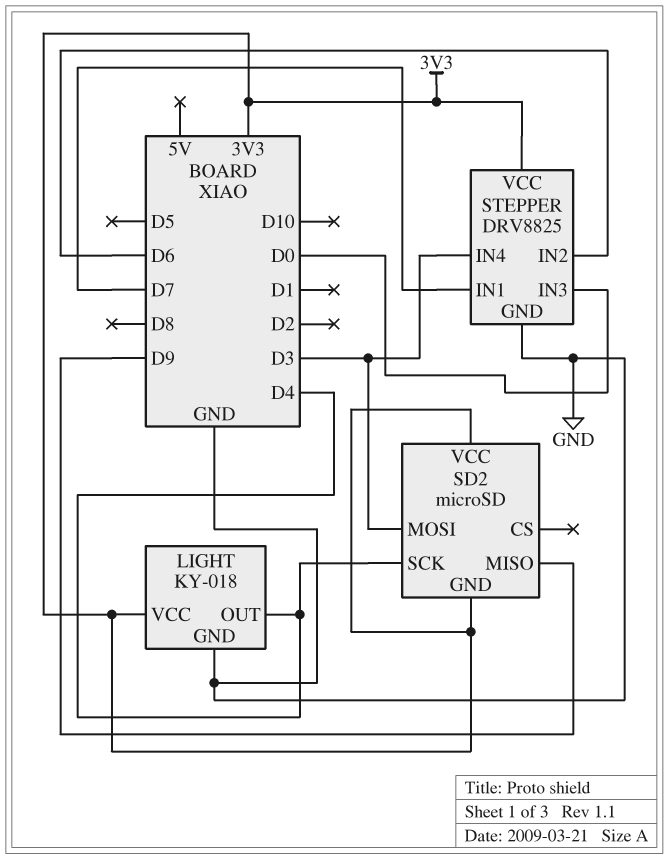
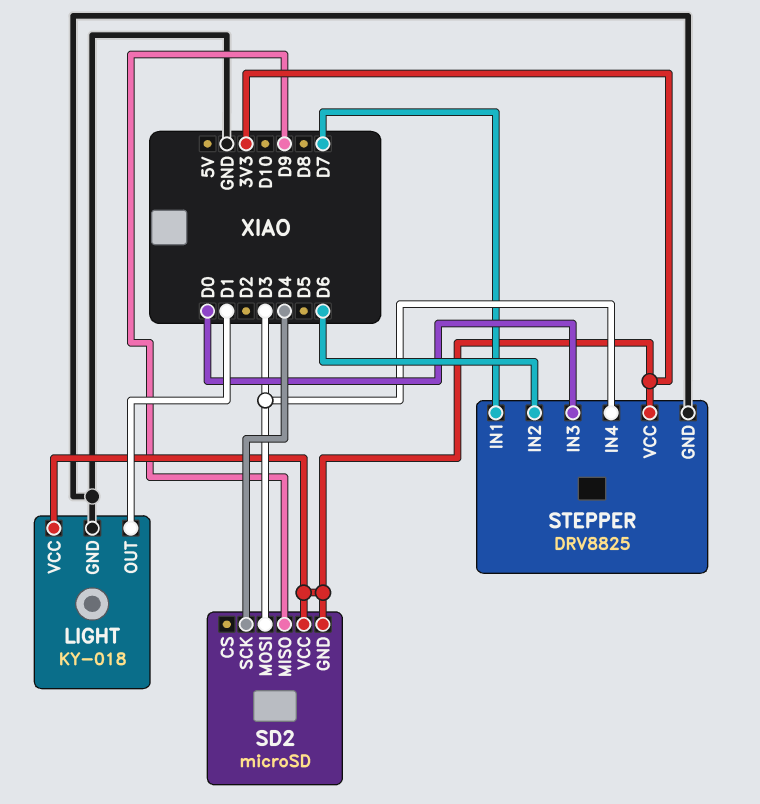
LIGHT pin OUT: D4 -> D1

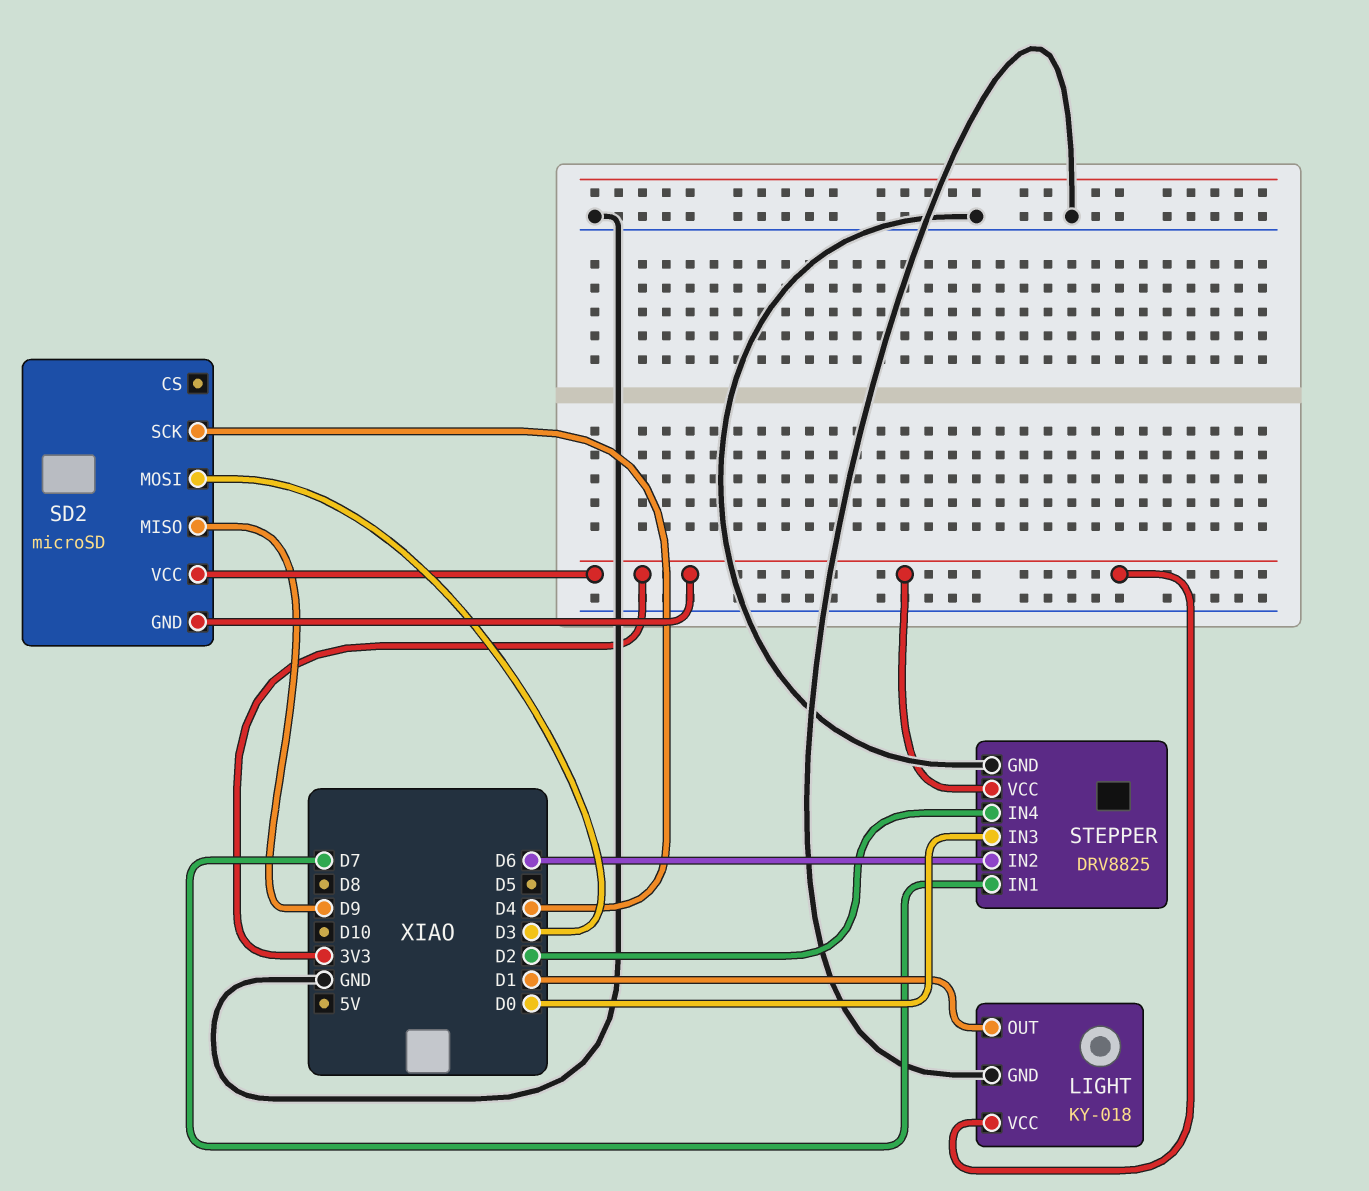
STEPPER pin IN4: D3 -> D2

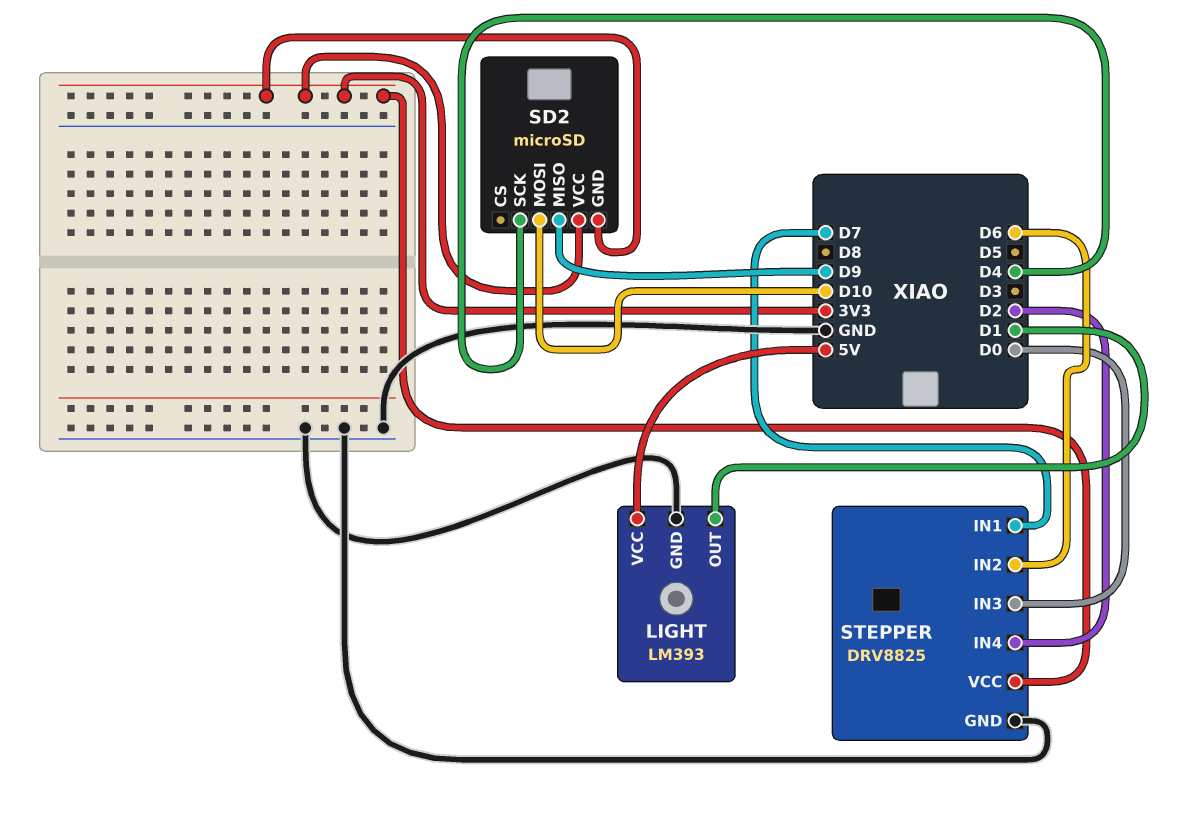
LIGHT: KY-018 -> LM393
LIGHT pin VCC: 3V3 -> 5V
SD2 pin MOSI: D3 -> D10

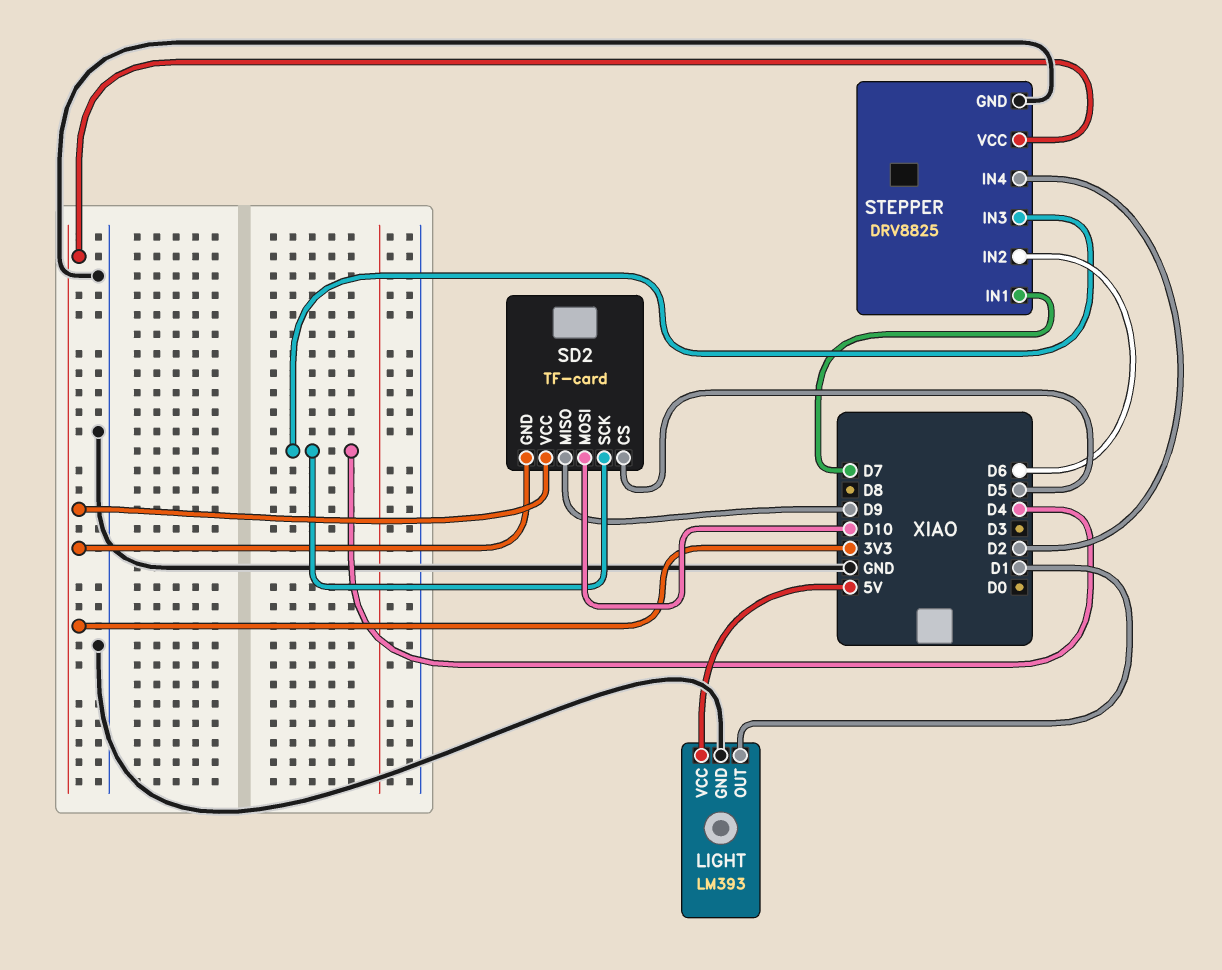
SD2: microSD -> TF-card
SD2 pin CS: none -> D5
STEPPER pin IN3: D0 -> D4

